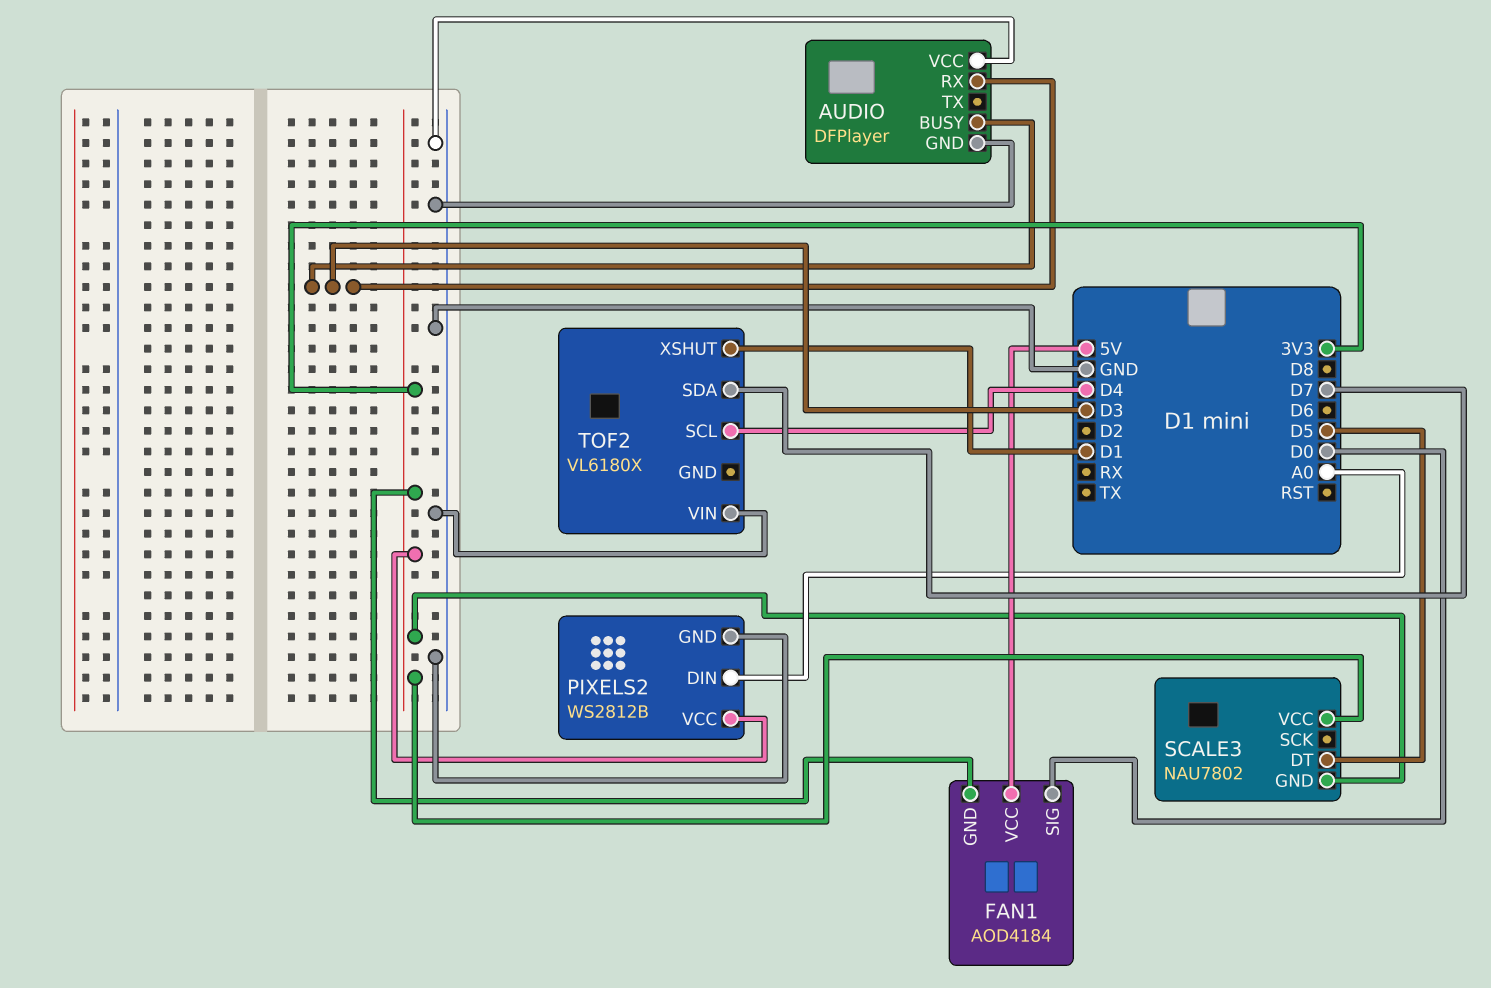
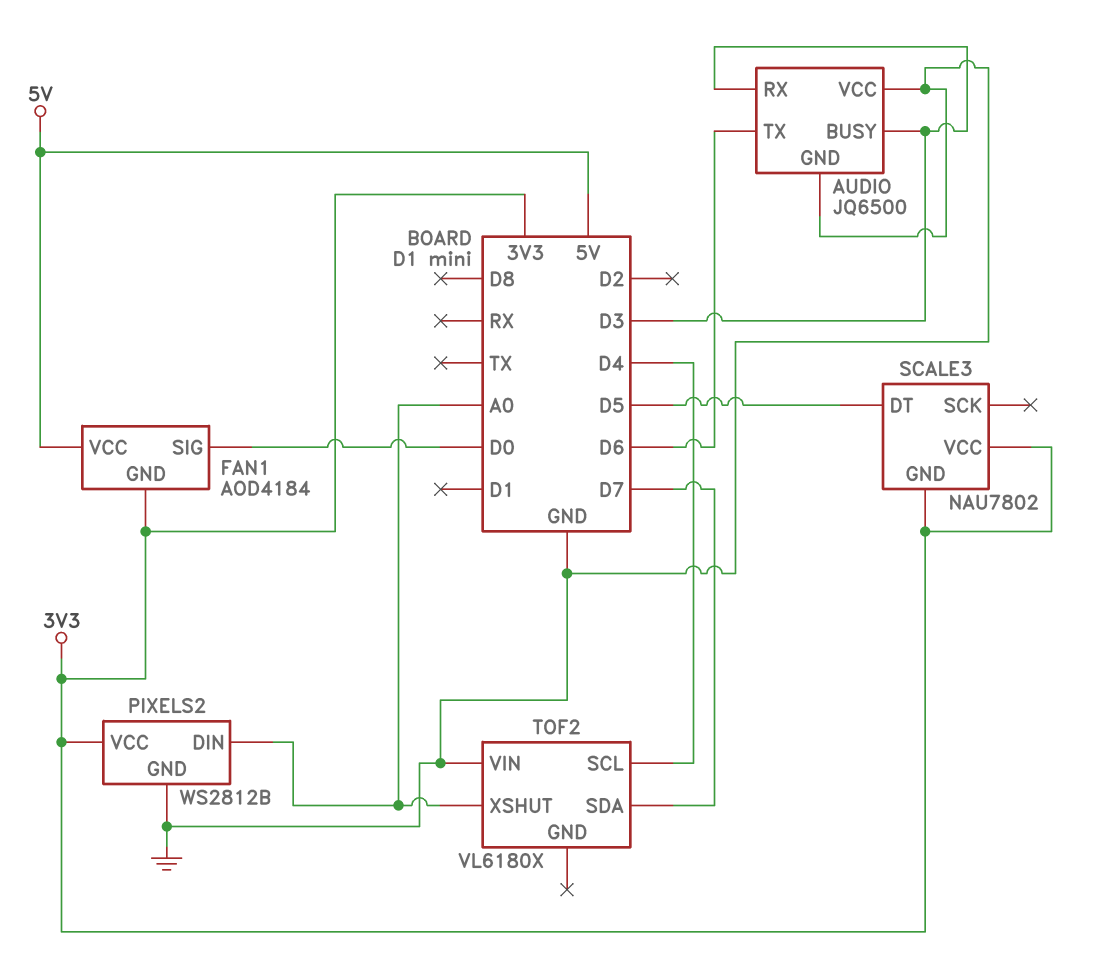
AUDIO: DFPlayer -> JQ6500
AUDIO pin TX: none -> D6
TOF2 pin XSHUT: D1 -> A0

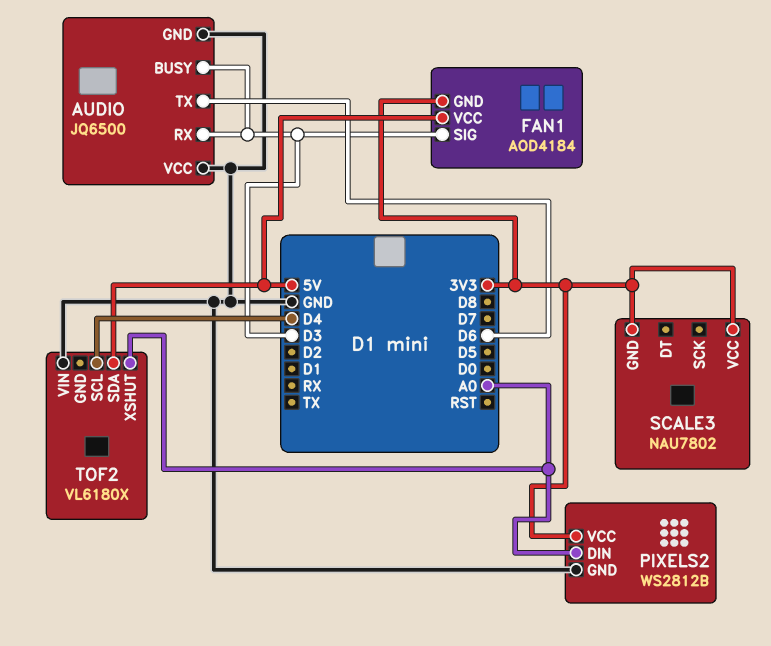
FAN1 pin SIG: D0 -> D3
SCALE3 pin DT: D5 -> none
TOF2 pin SDA: D7 -> 5V

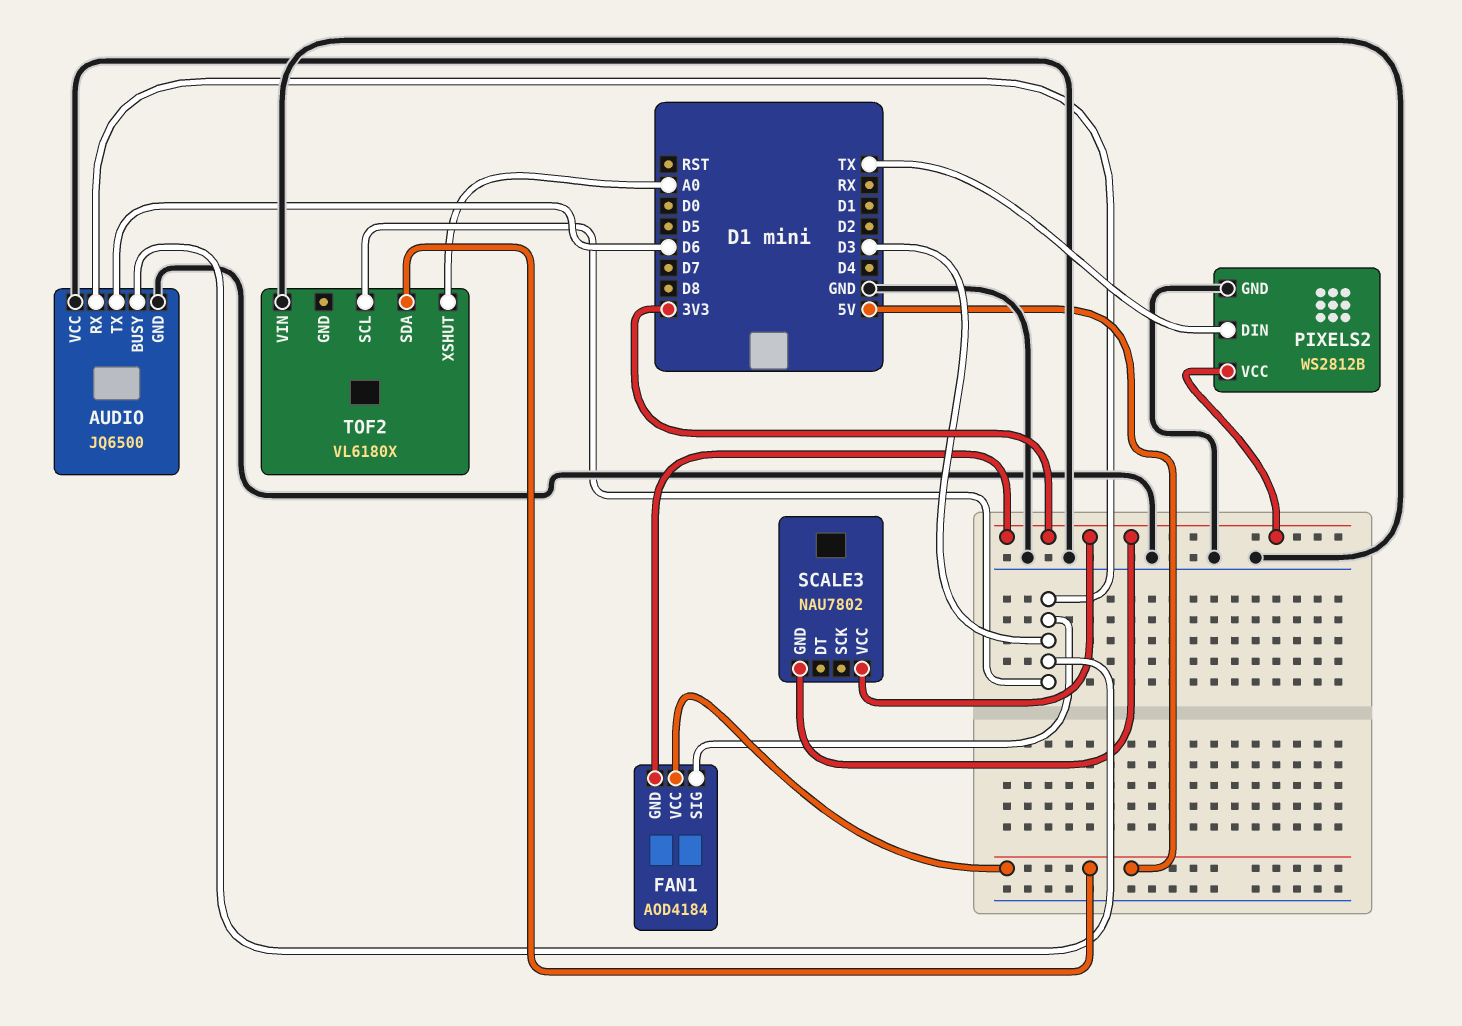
PIXELS2 pin DIN: A0 -> TX
TOF2 pin SCL: D4 -> D3

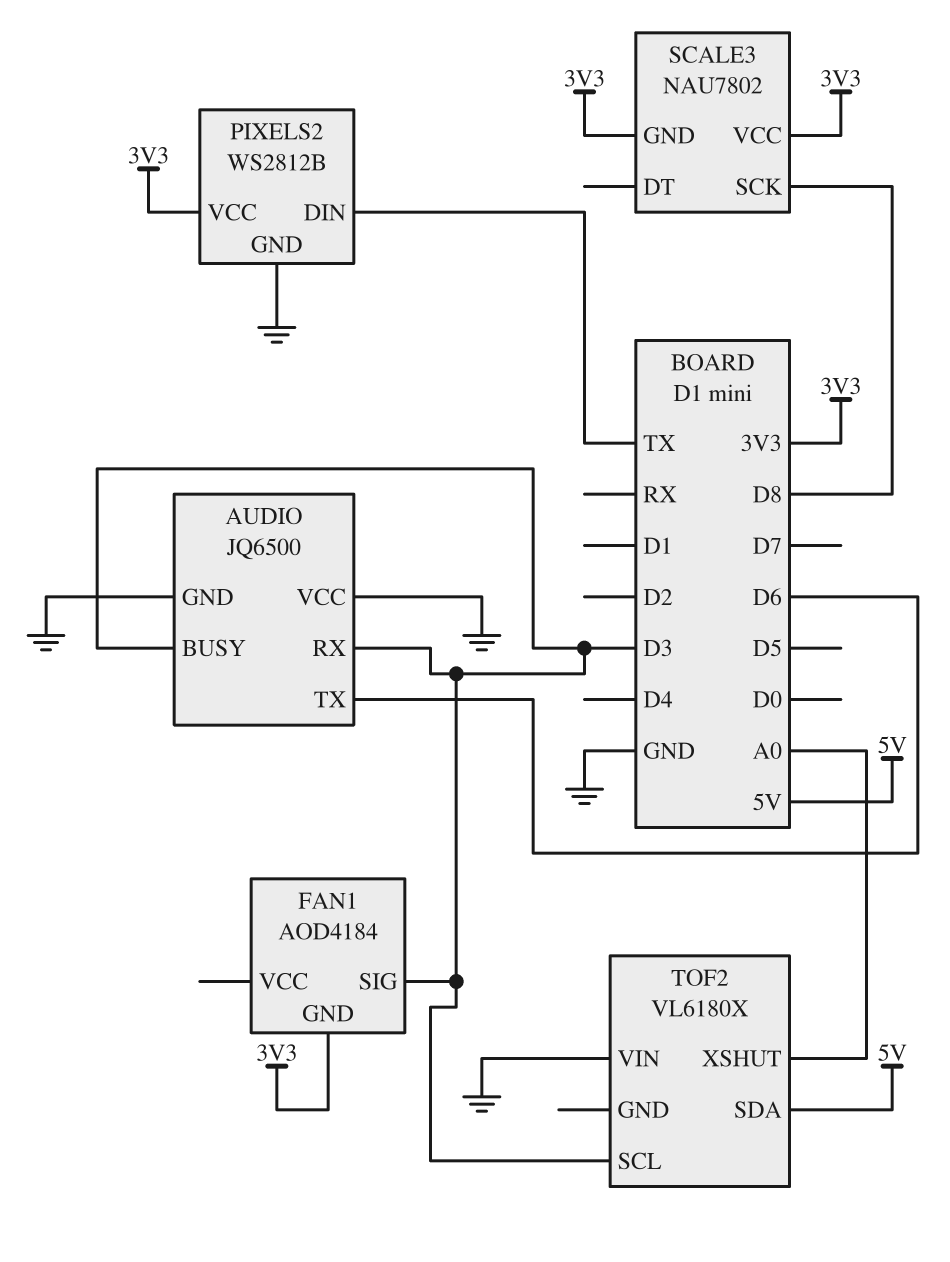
FAN1 pin VCC: 5V -> none
SCALE3 pin SCK: none -> D8

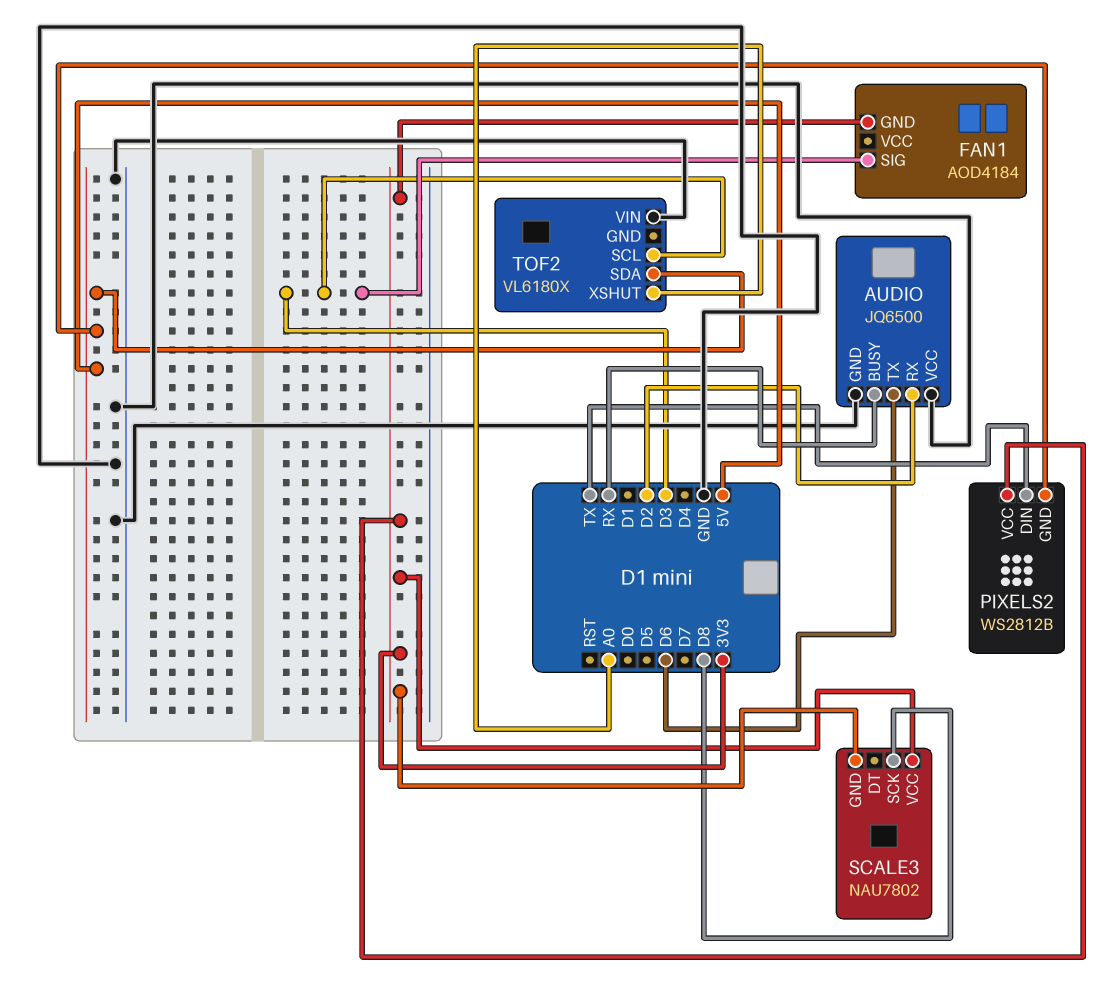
AUDIO pin BUSY: D3 -> RX
AUDIO pin RX: D3 -> D2
PIXELS2 pin GND: GND -> 5V

